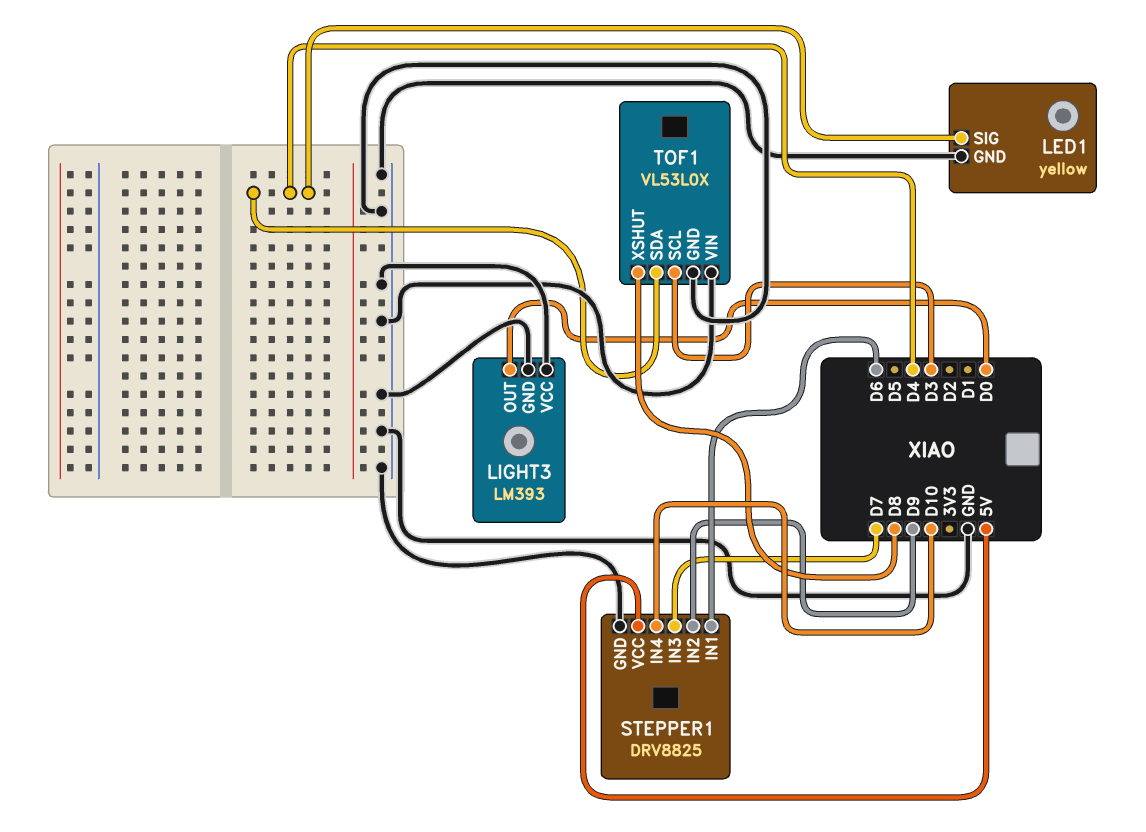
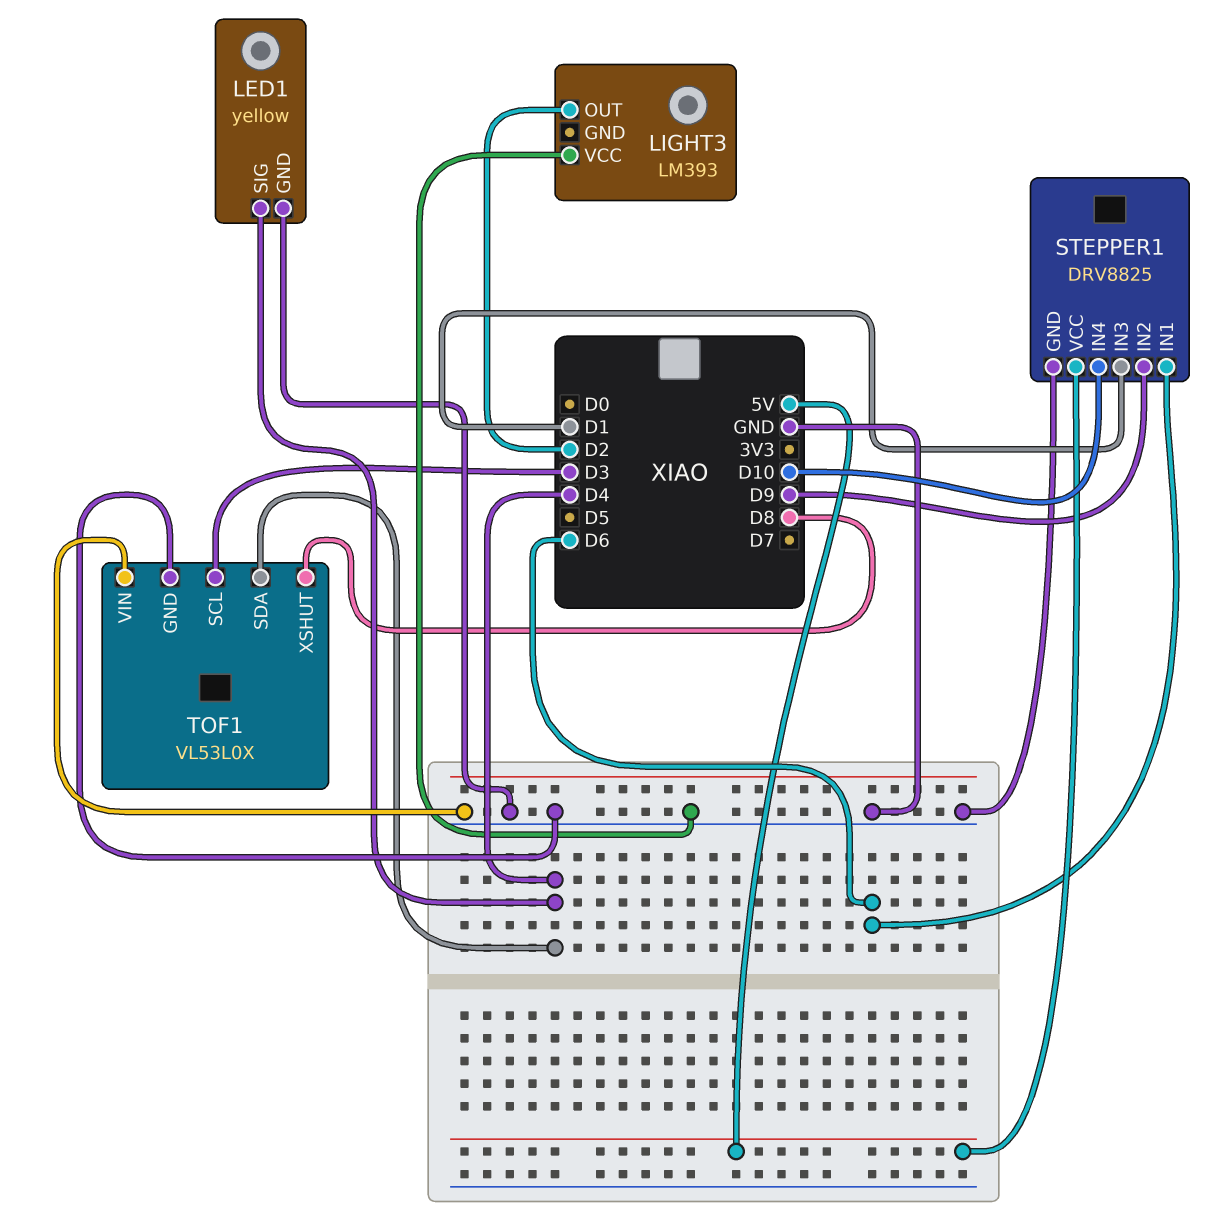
LIGHT3 pin GND: GND -> none
LIGHT3 pin OUT: D0 -> D2
STEPPER1 pin IN3: D7 -> D1

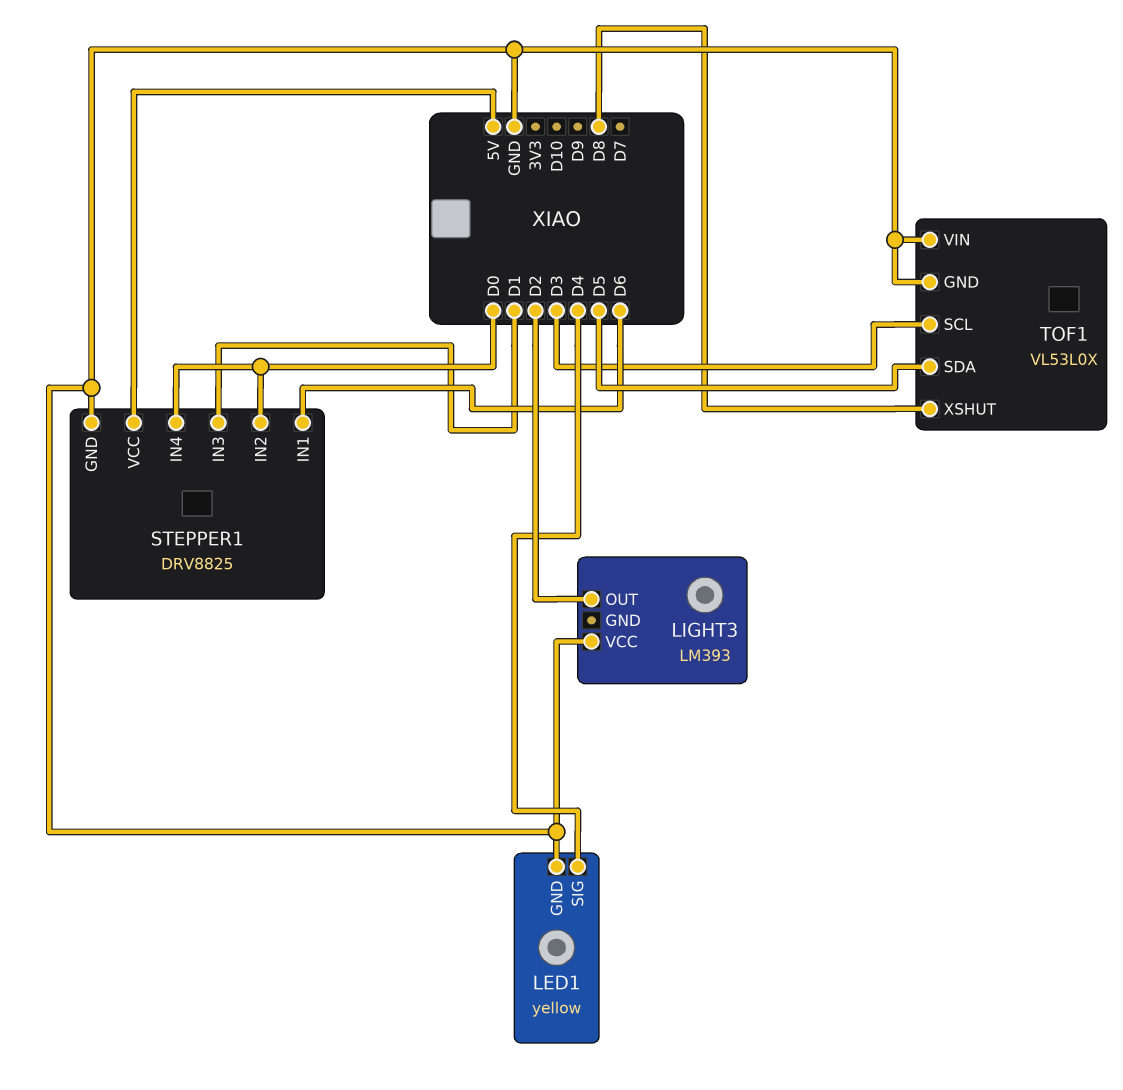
STEPPER1 pin IN2: D9 -> D0
STEPPER1 pin IN4: D10 -> D0
TOF1 pin SDA: D4 -> D5

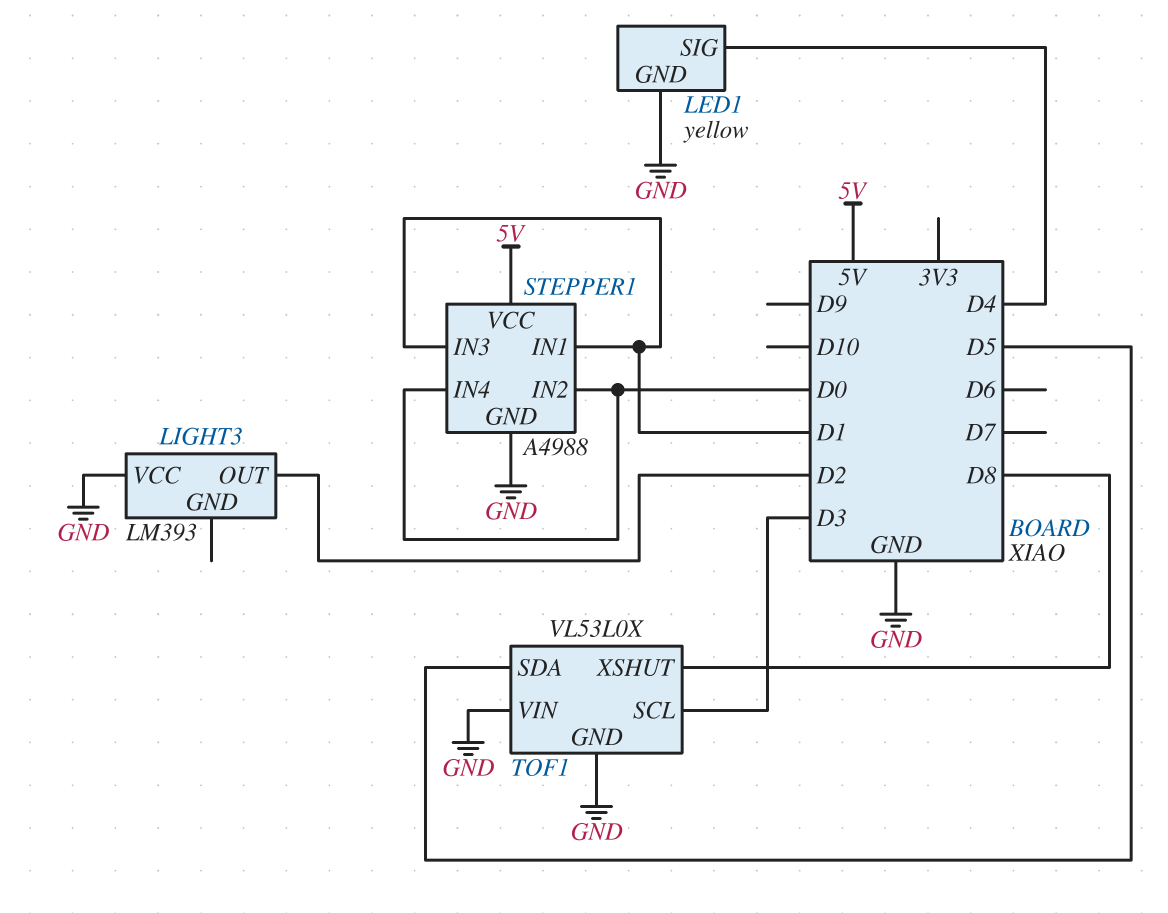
STEPPER1: DRV8825 -> A4988
STEPPER1 pin IN1: D6 -> D1

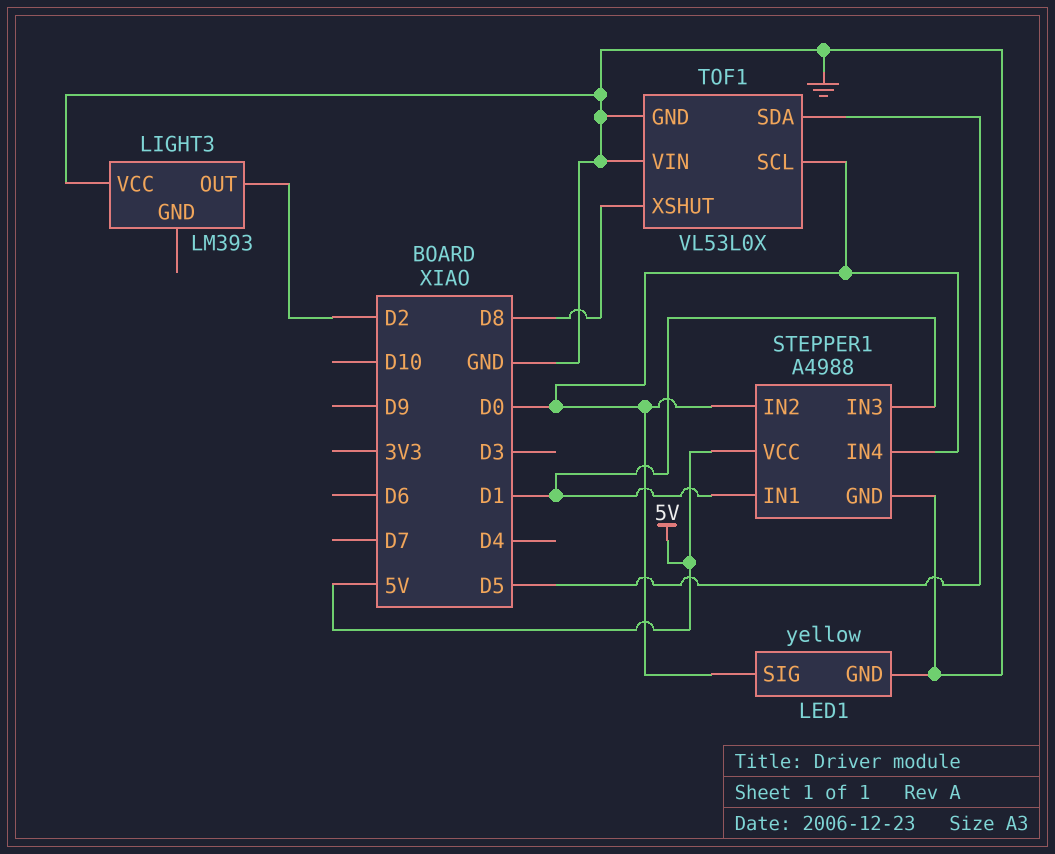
LED1 pin SIG: D4 -> D0
TOF1 pin SCL: D3 -> D0

